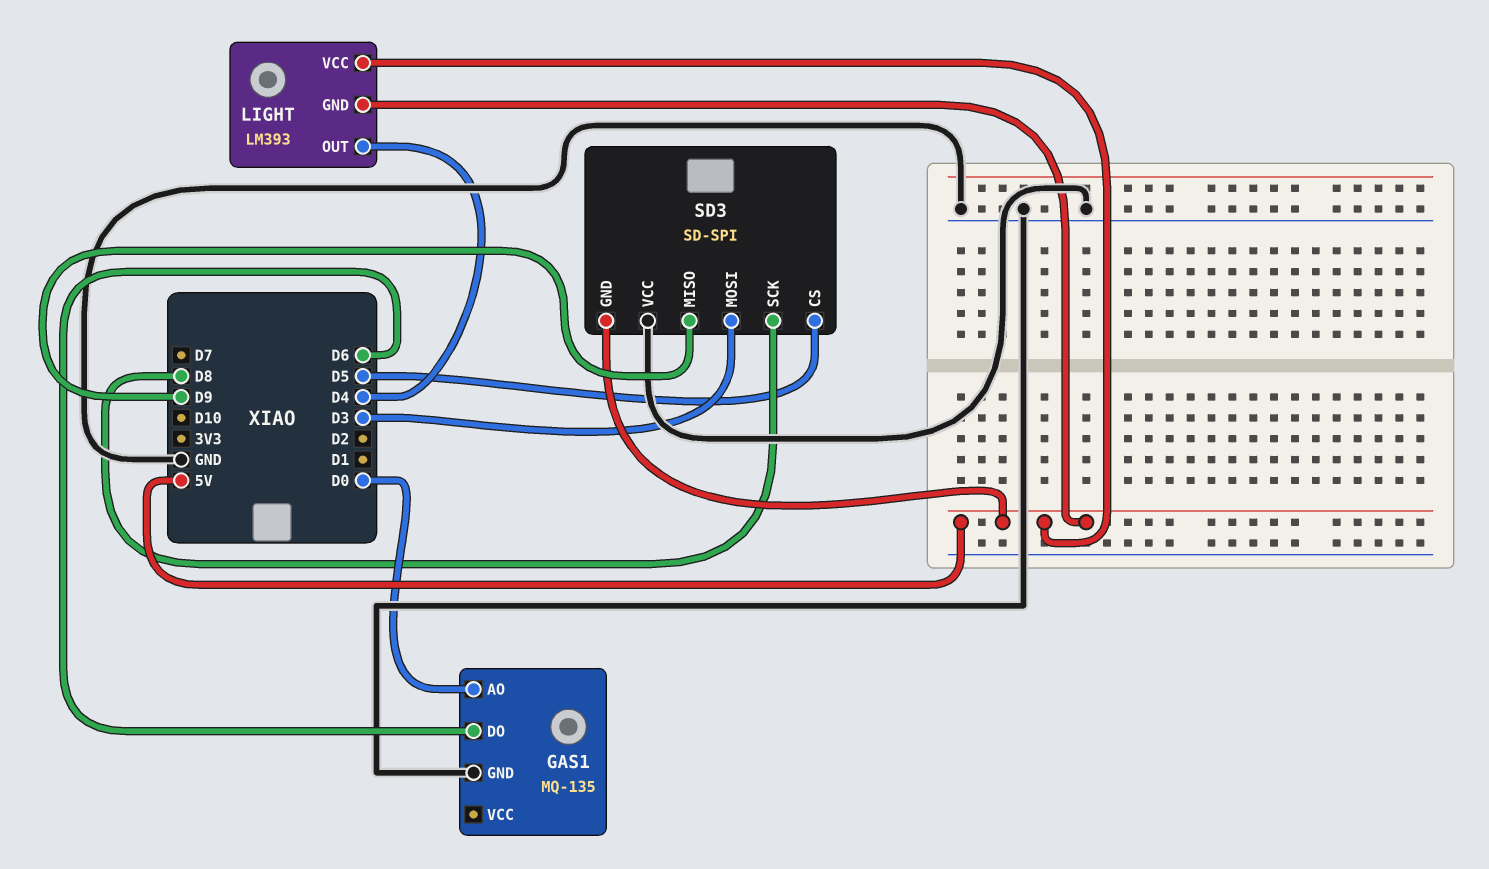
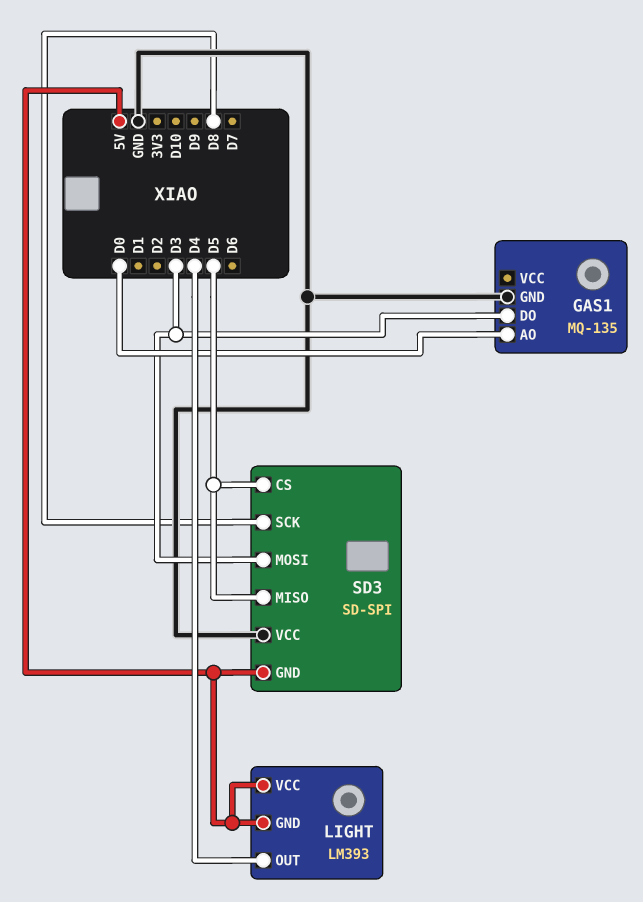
GAS1 pin DO: D6 -> D3
SD3 pin MISO: D9 -> D5

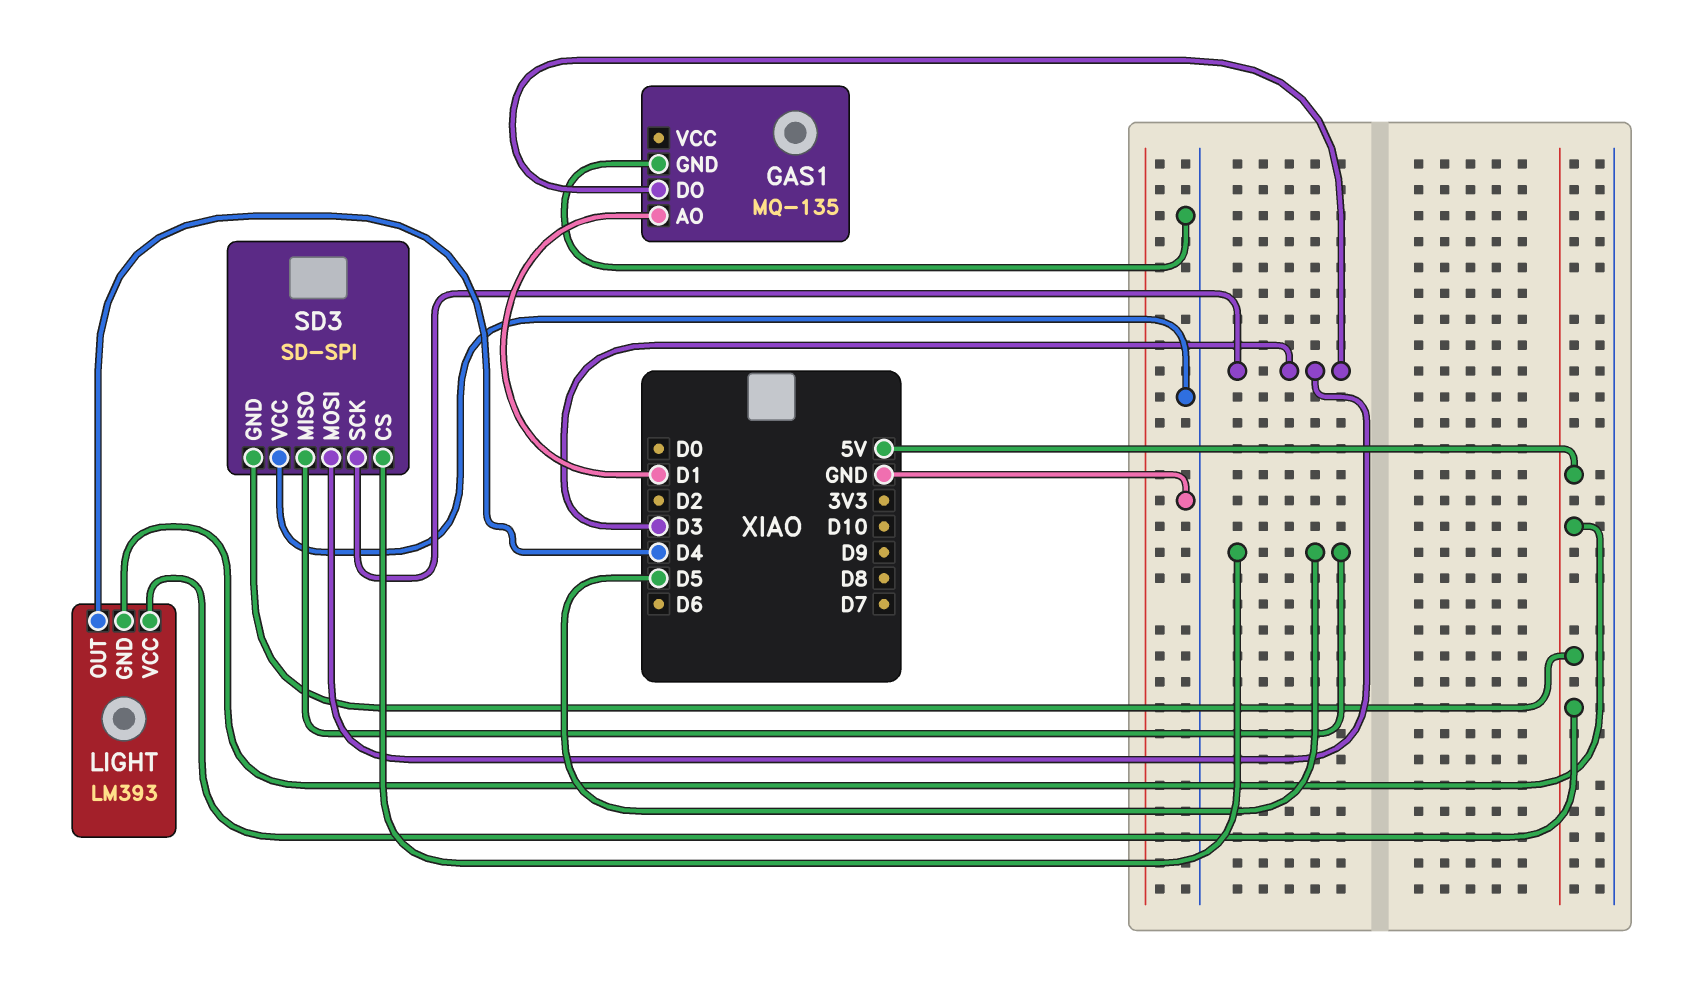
GAS1 pin AO: D0 -> D1
SD3 pin SCK: D8 -> D3

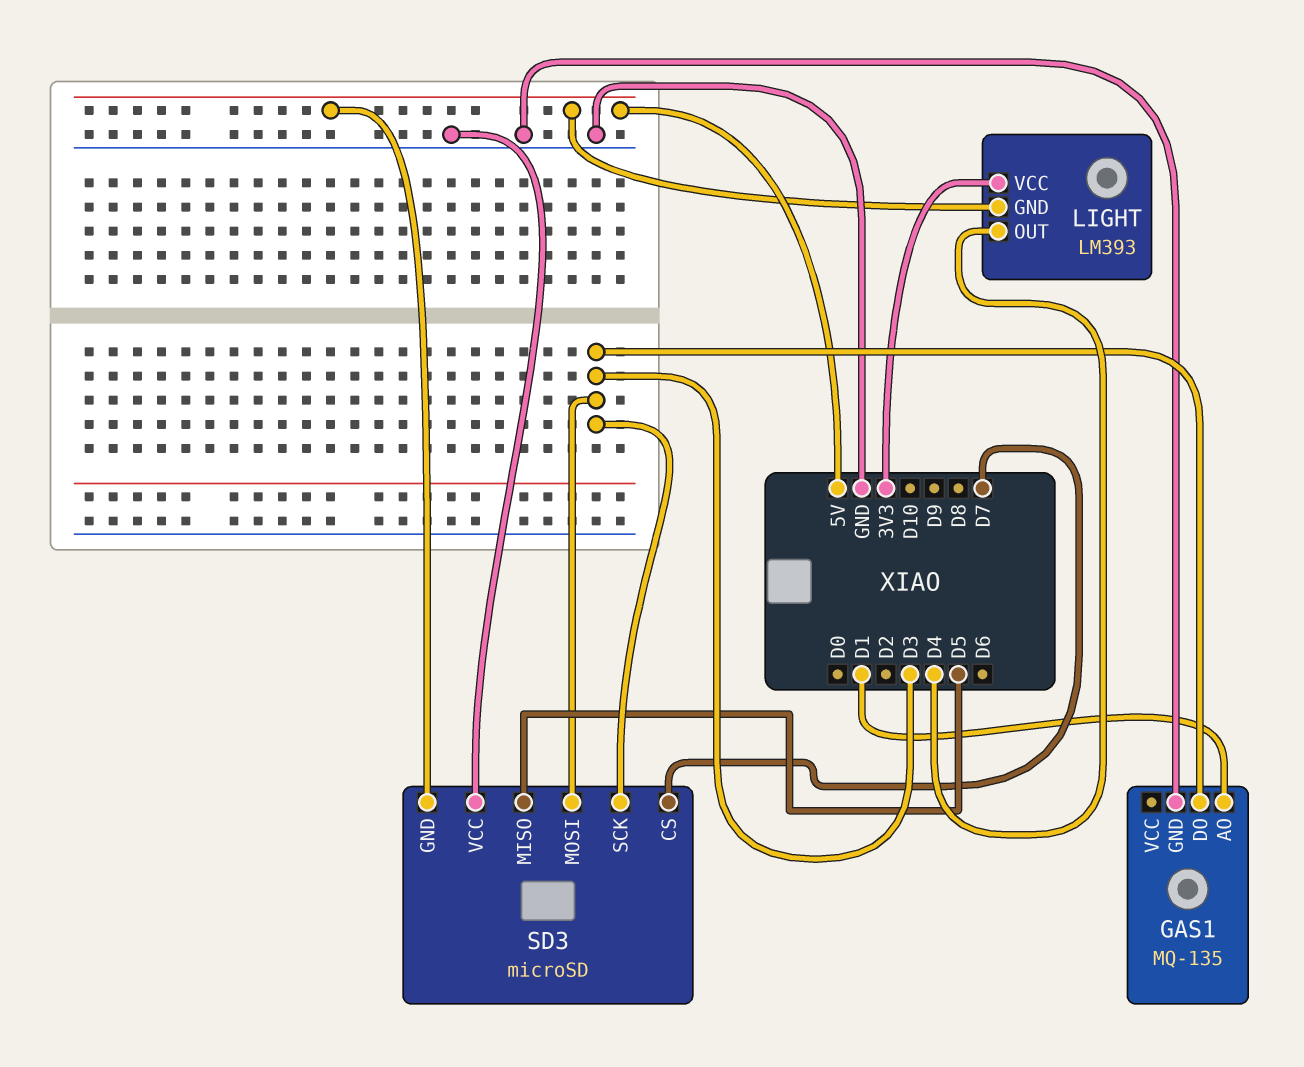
LIGHT pin VCC: 5V -> 3V3
SD3: SD-SPI -> microSD
SD3 pin CS: D5 -> D7

